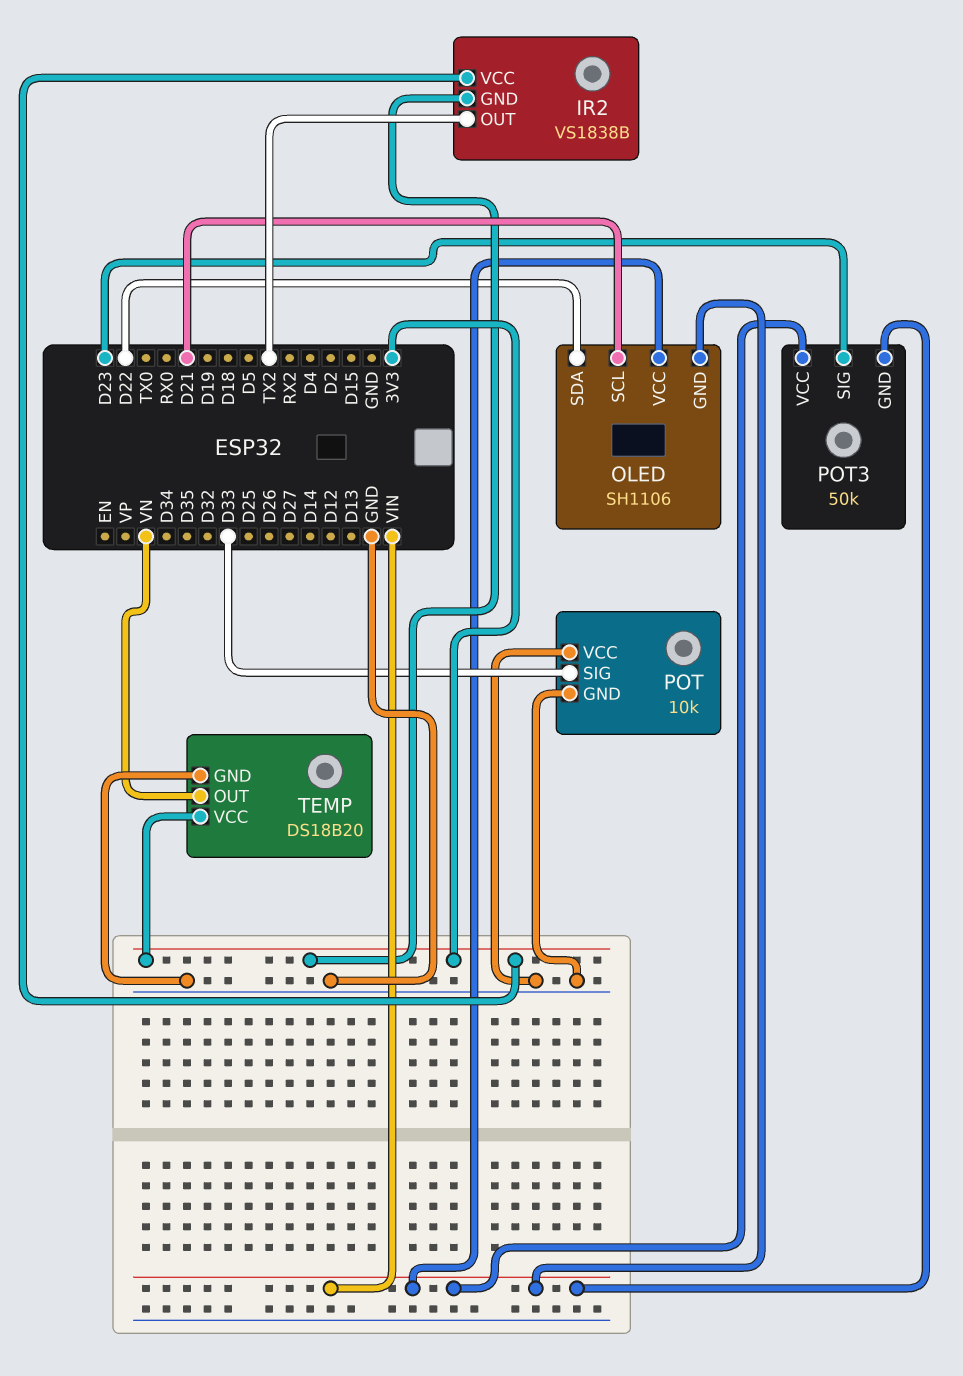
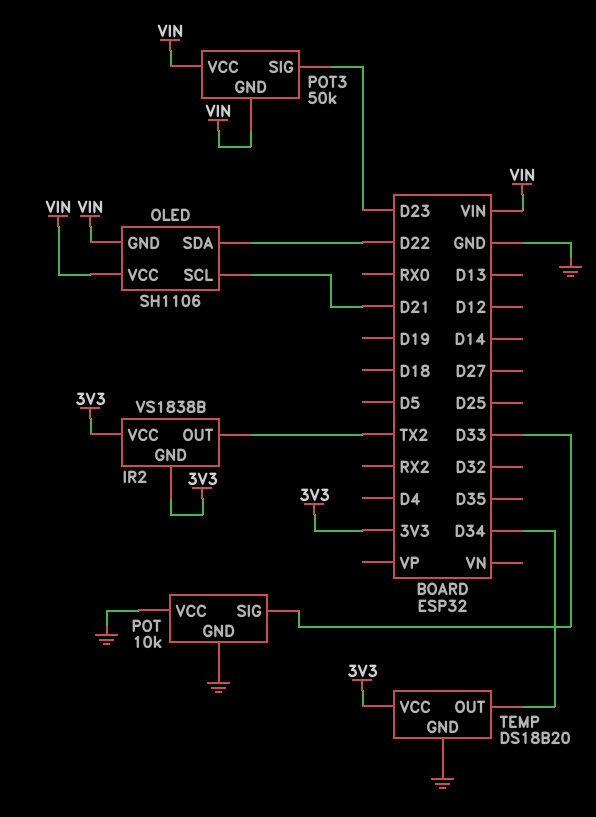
TEMP pin OUT: VN -> D34

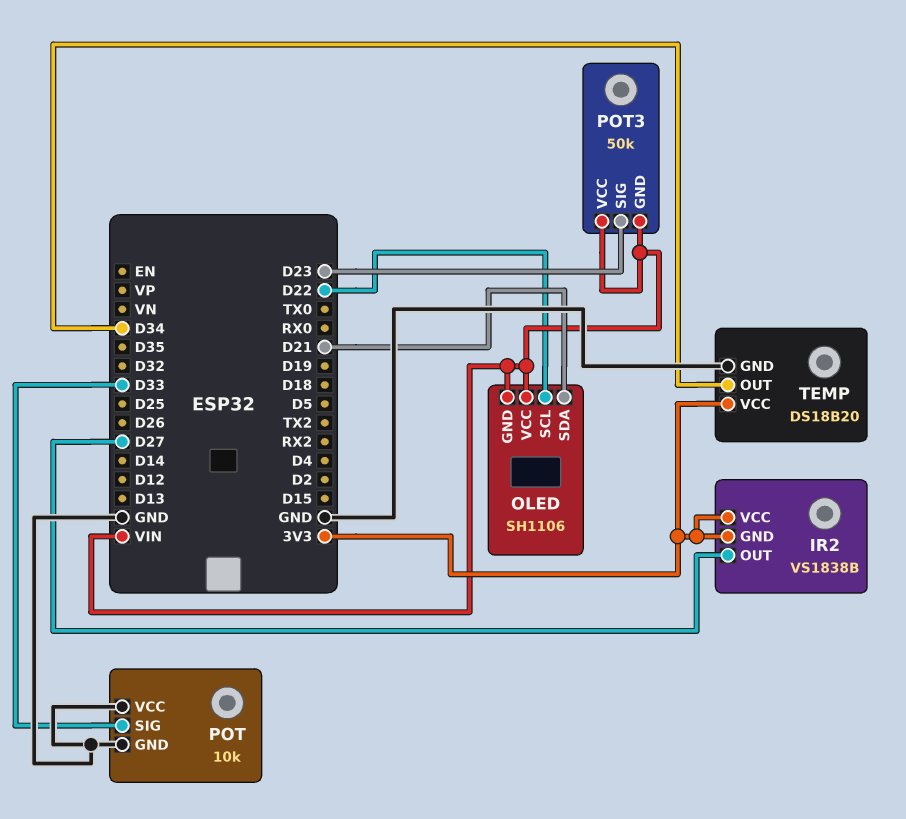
IR2 pin OUT: TX2 -> D27
OLED pin SCL: D21 -> D22
OLED pin SDA: D22 -> D21

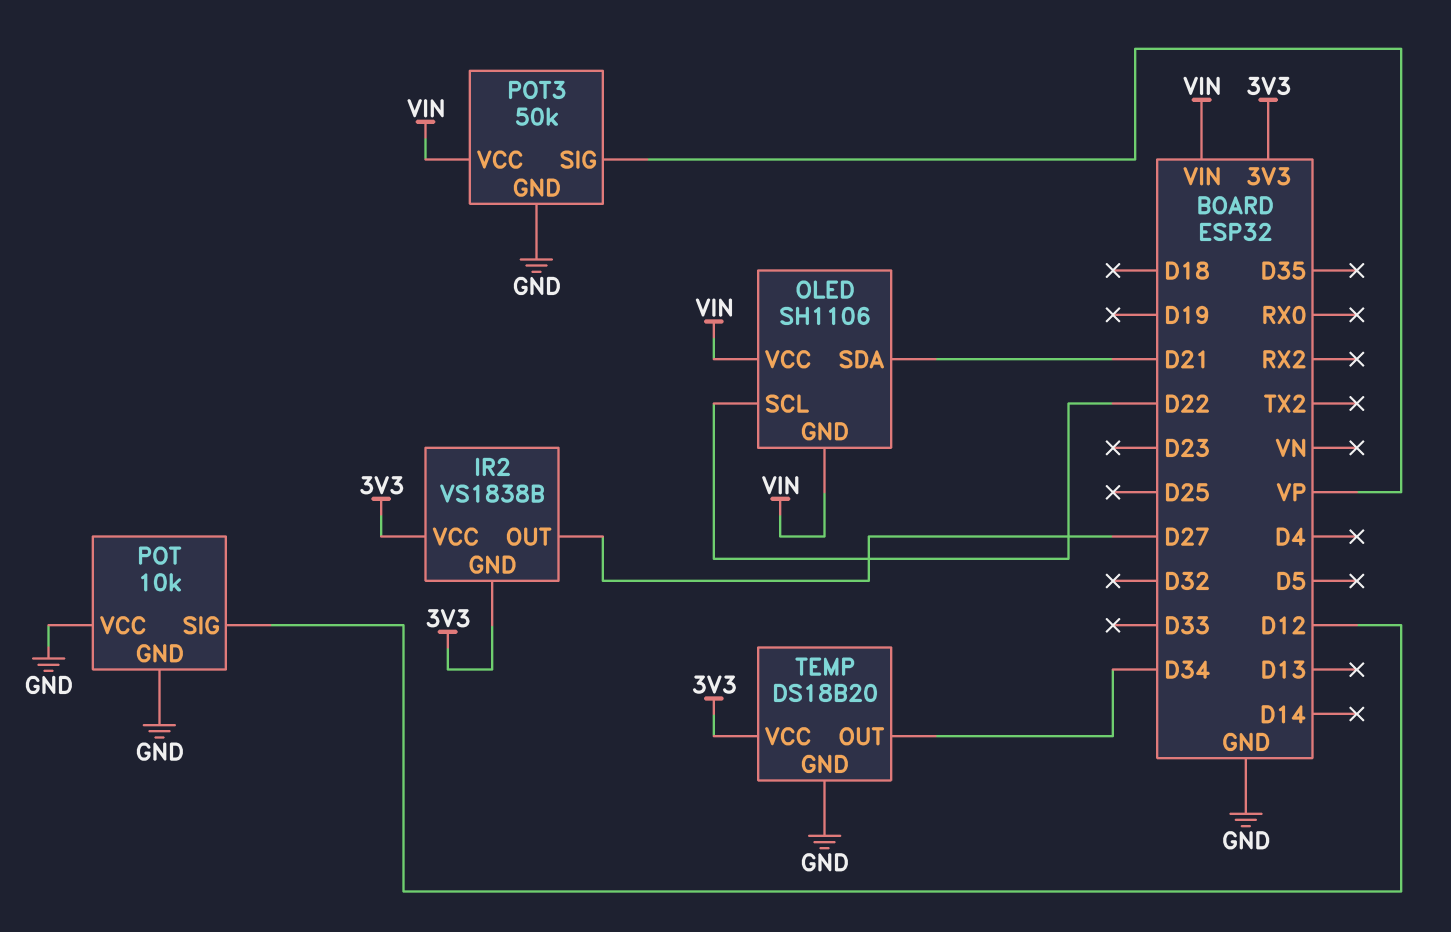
POT pin SIG: D33 -> D12
POT3 pin GND: VIN -> GND
POT3 pin SIG: D23 -> VP

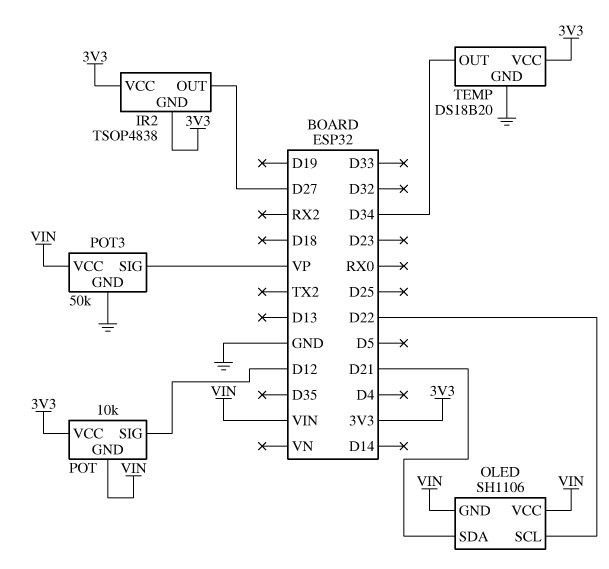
IR2: VS1838B -> TSOP4838
POT pin GND: GND -> VIN
POT pin VCC: GND -> 3V3

